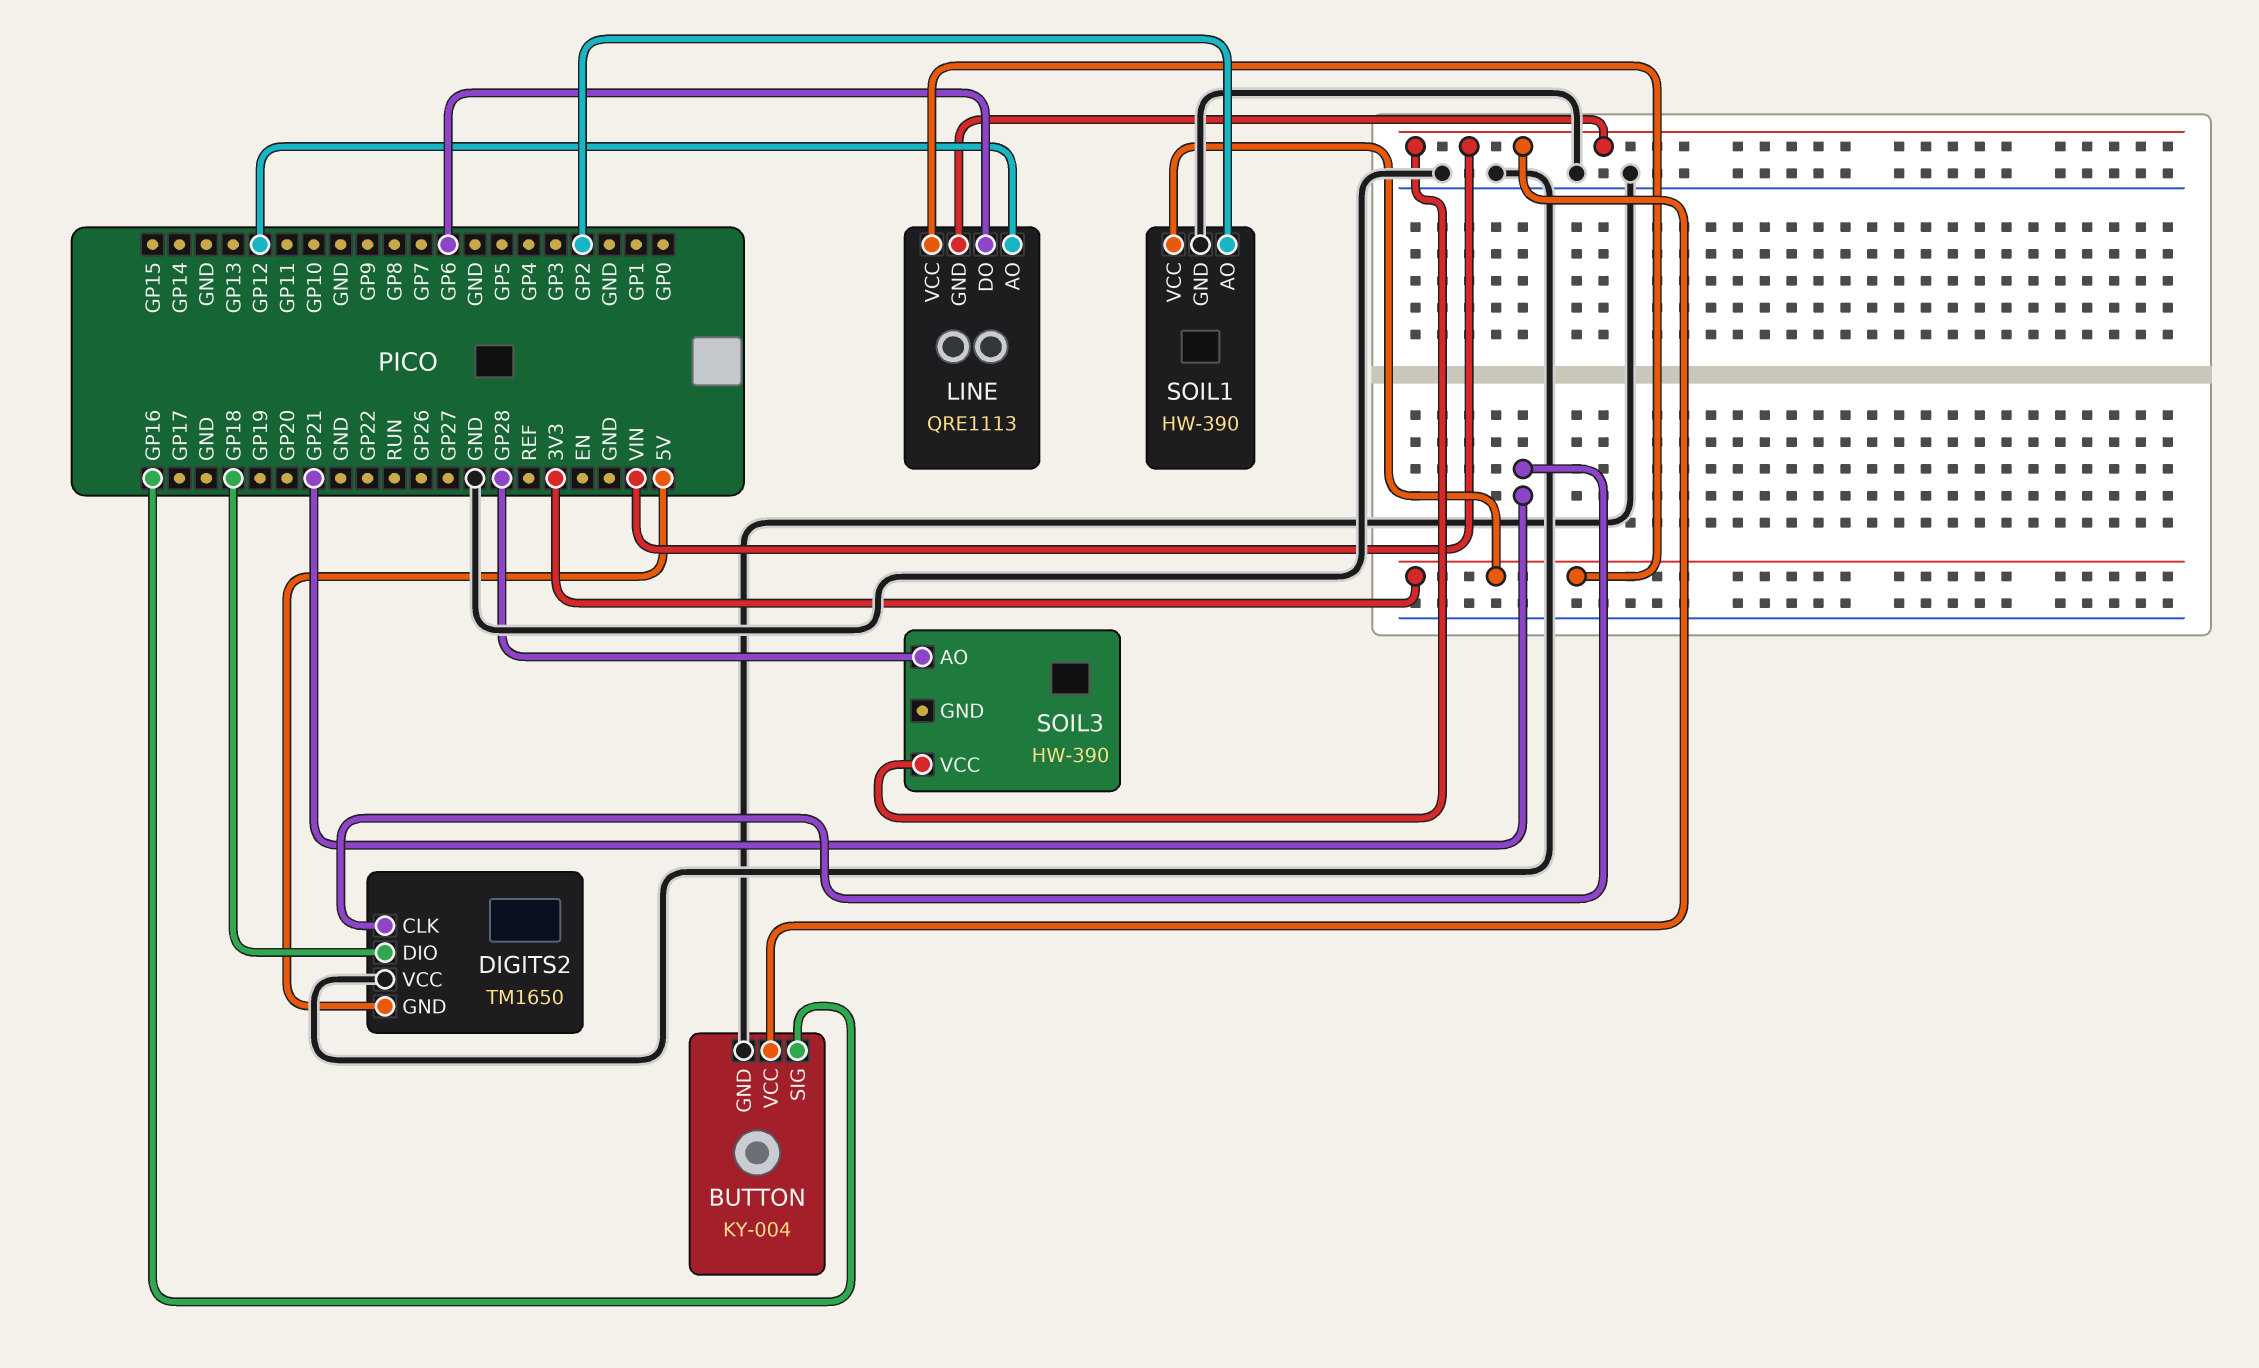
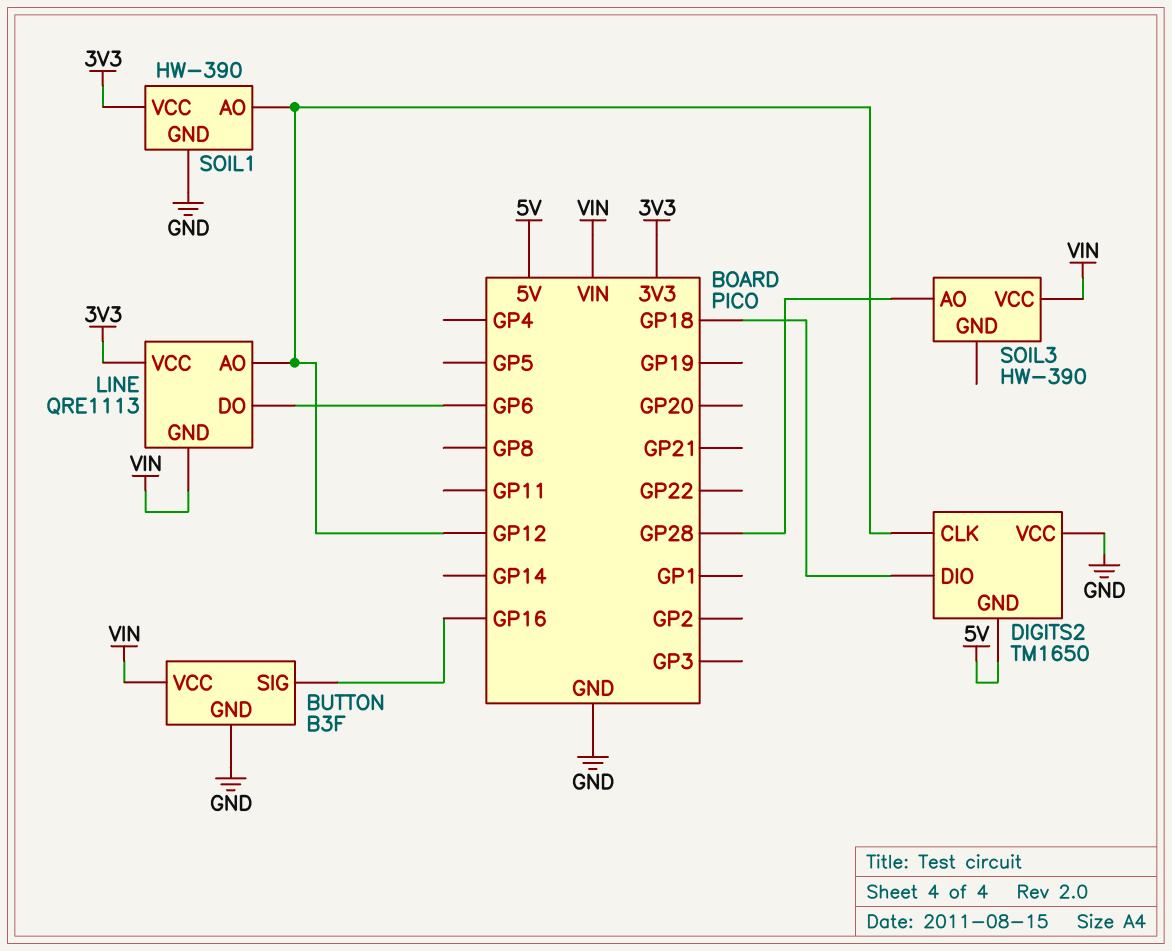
BUTTON: KY-004 -> B3F
DIGITS2 pin CLK: GP21 -> GP12
SOIL1 pin AO: GP2 -> GP12

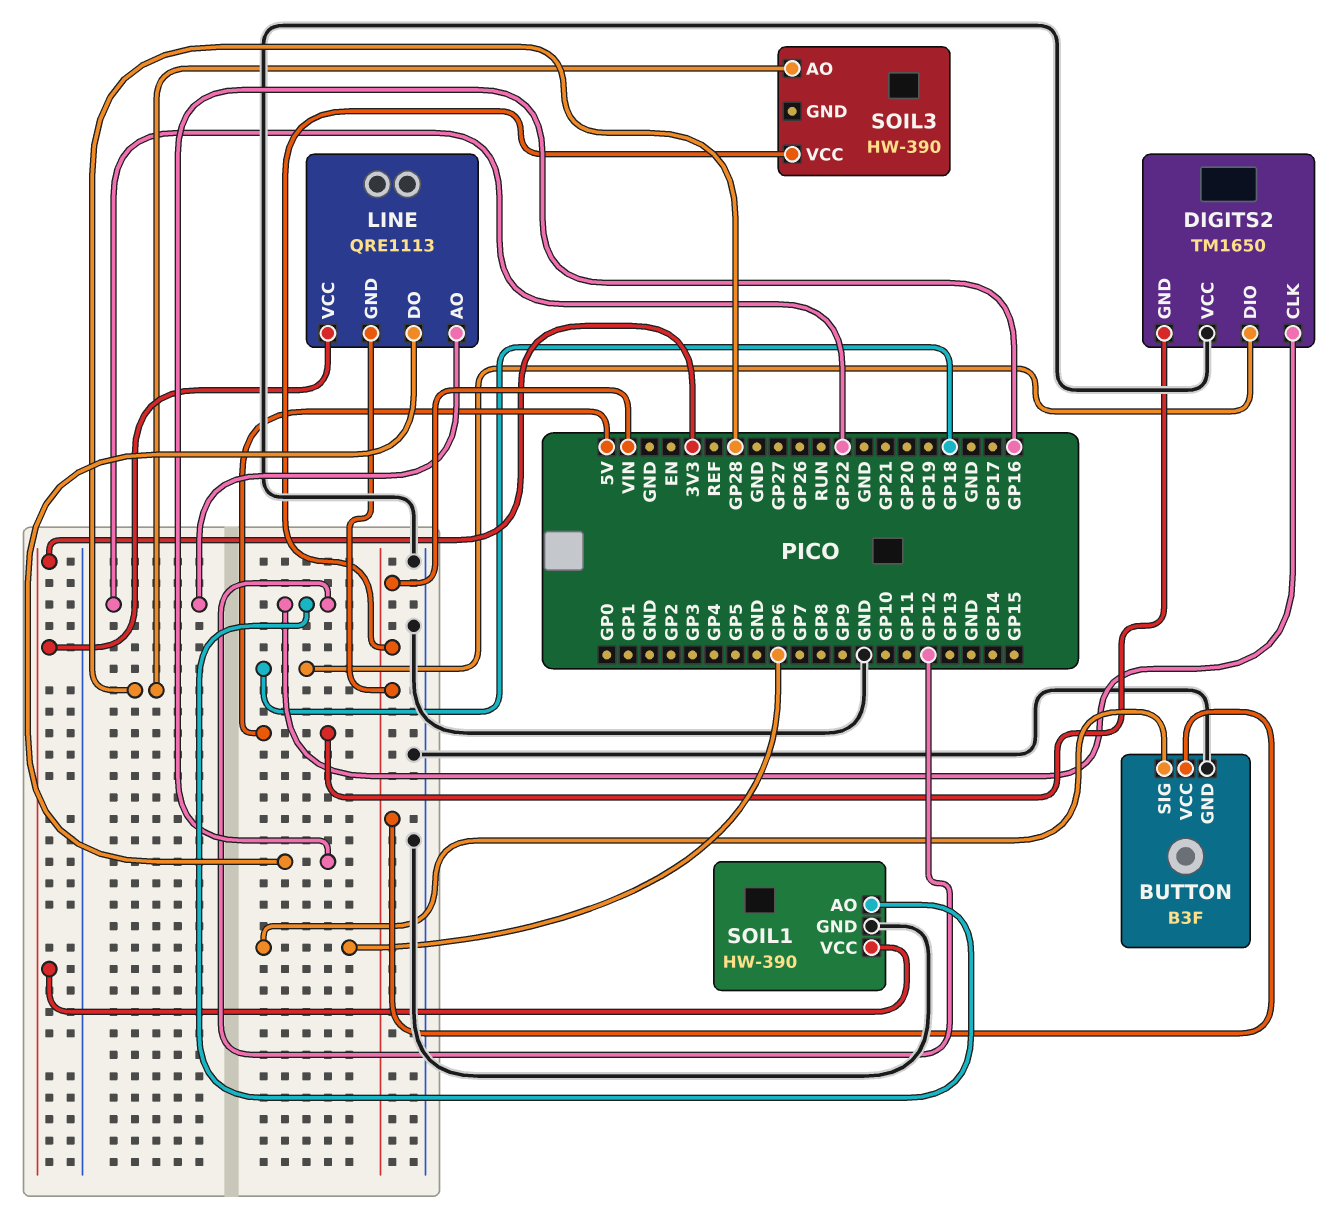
BUTTON pin SIG: GP16 -> GP6
LINE pin AO: GP12 -> GP22
LINE pin DO: GP6 -> GP16

